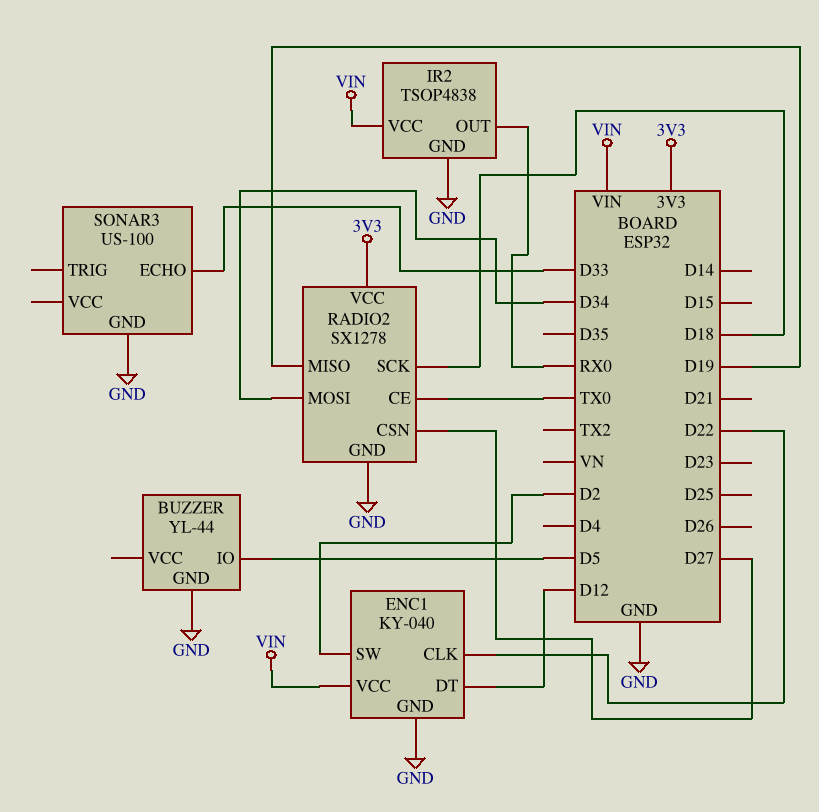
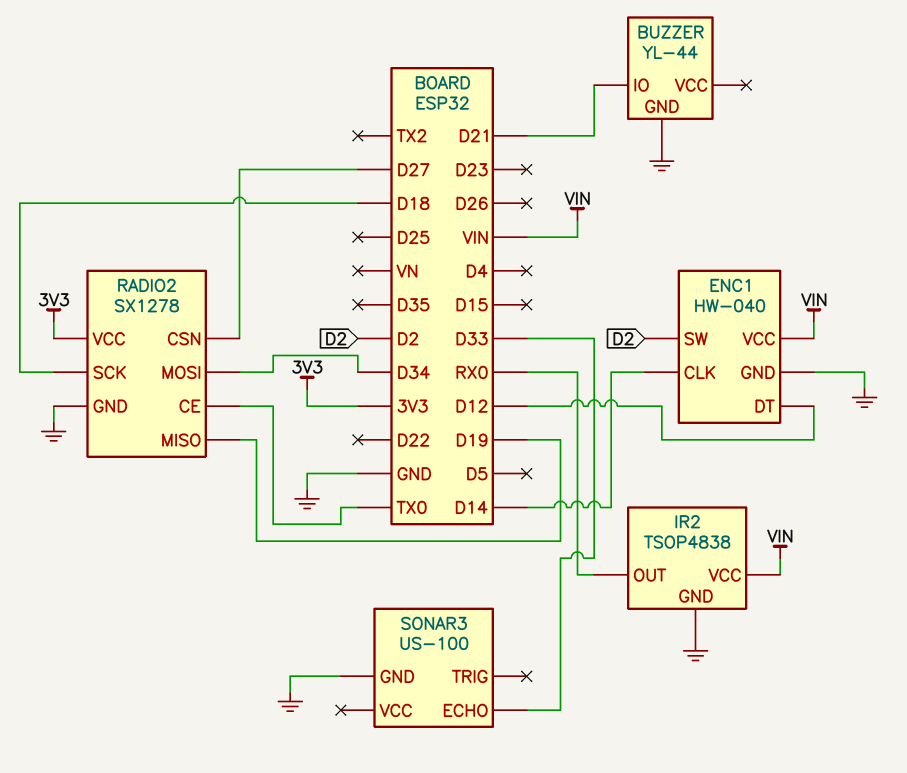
BUZZER pin IO: D5 -> D21
ENC1: KY-040 -> HW-040
ENC1 pin CLK: D22 -> D14

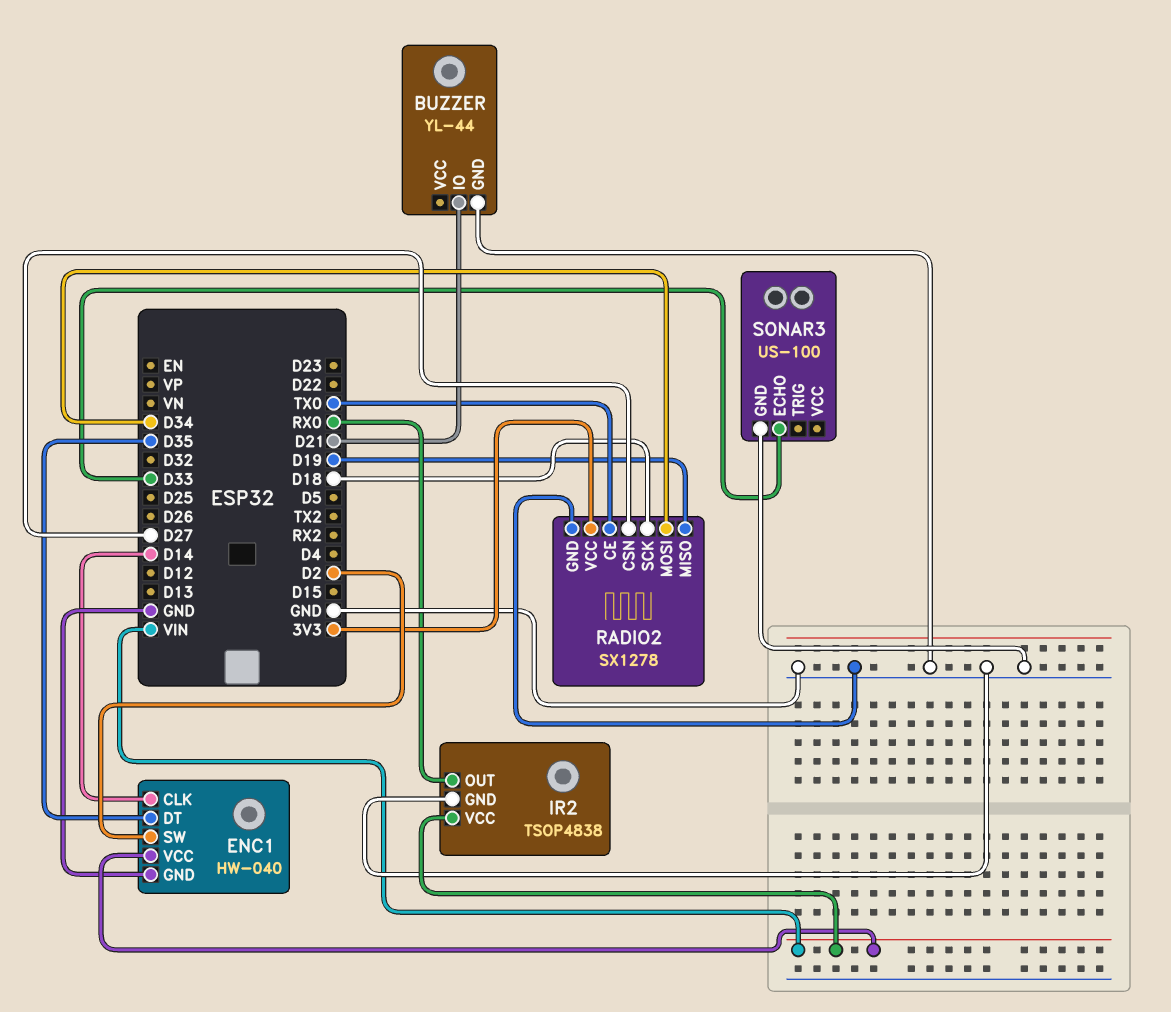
ENC1 pin DT: D12 -> D35

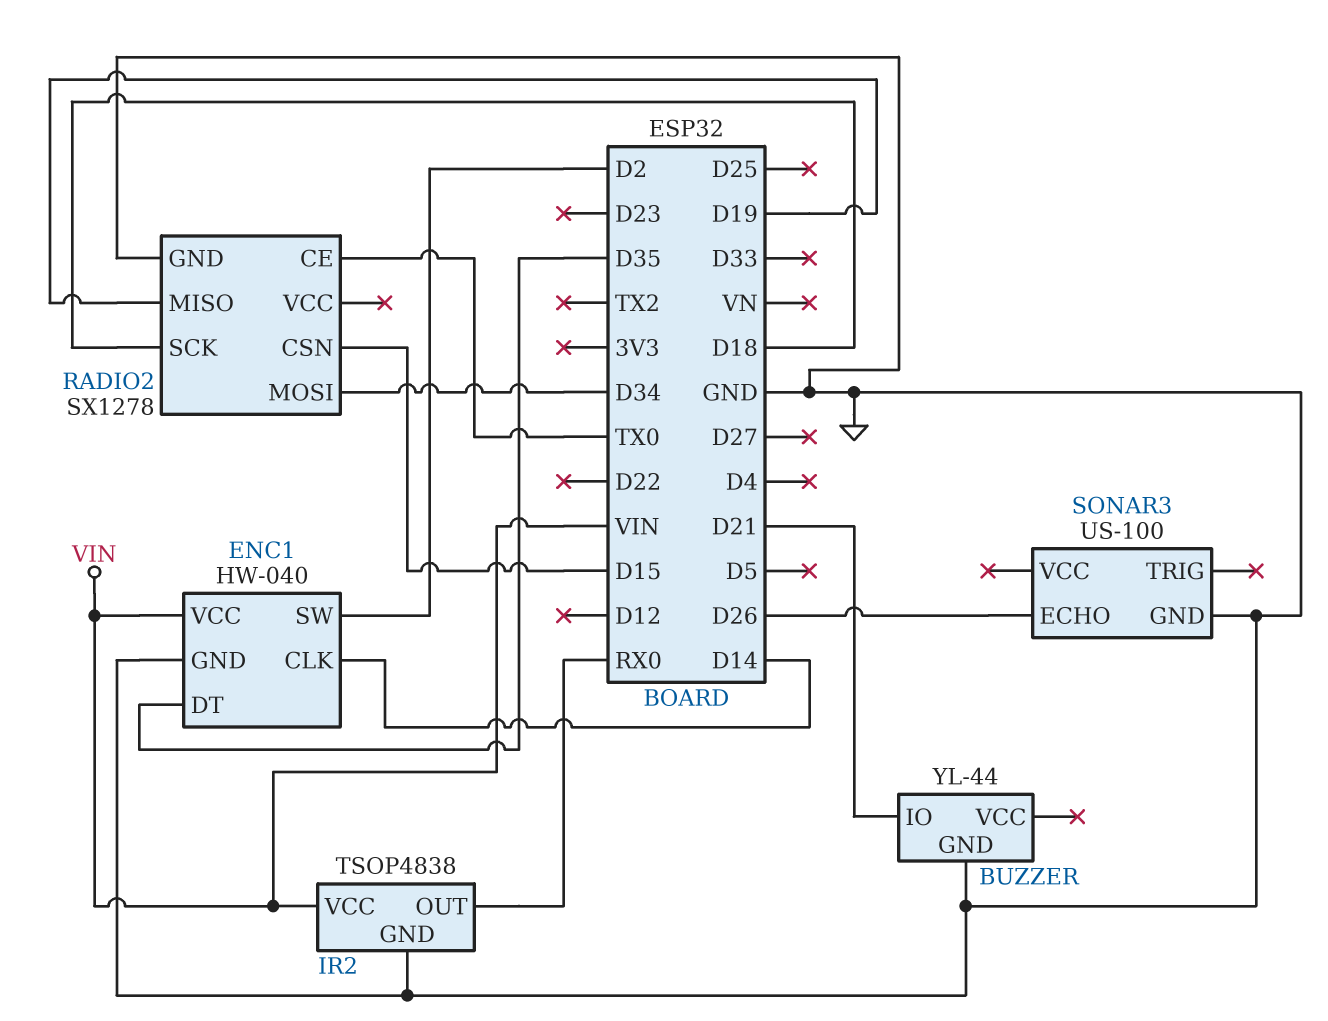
RADIO2 pin CSN: D27 -> D15
RADIO2 pin VCC: 3V3 -> none
SONAR3 pin ECHO: D33 -> D26

